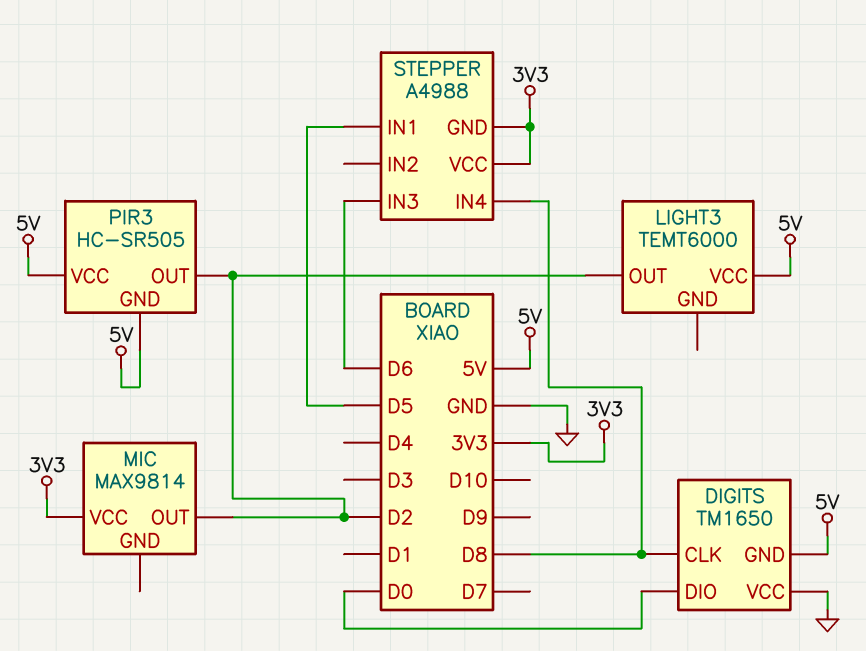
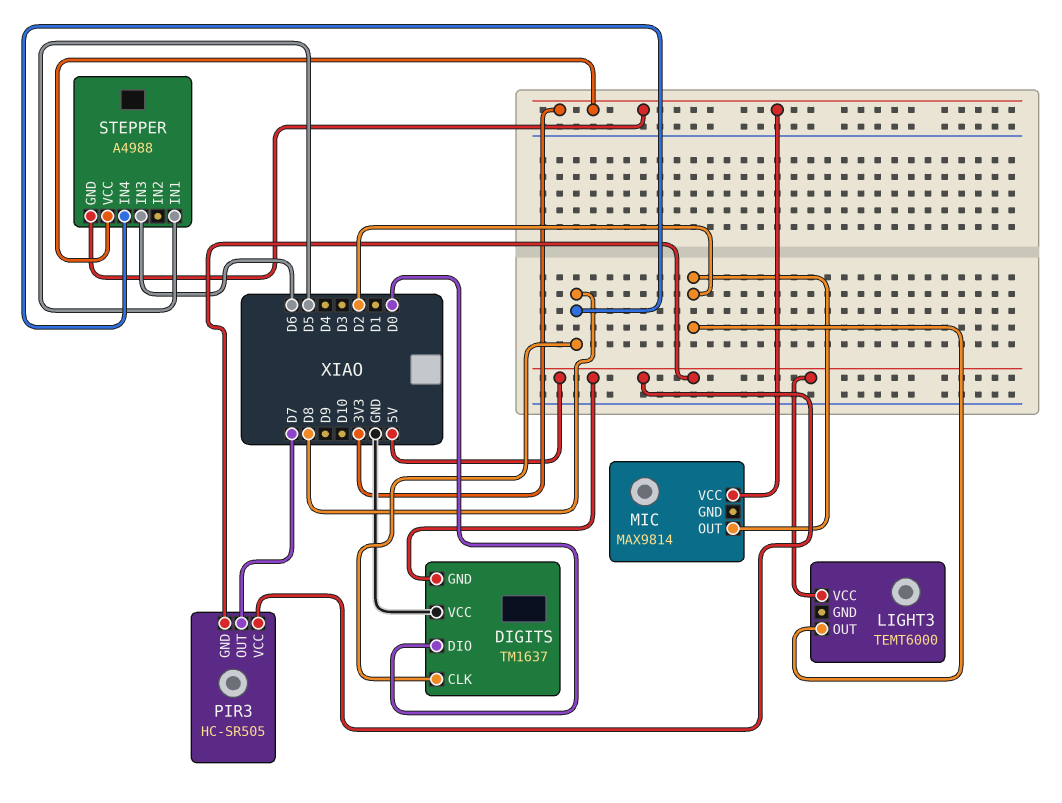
DIGITS: TM1650 -> TM1637
PIR3 pin OUT: D2 -> D7

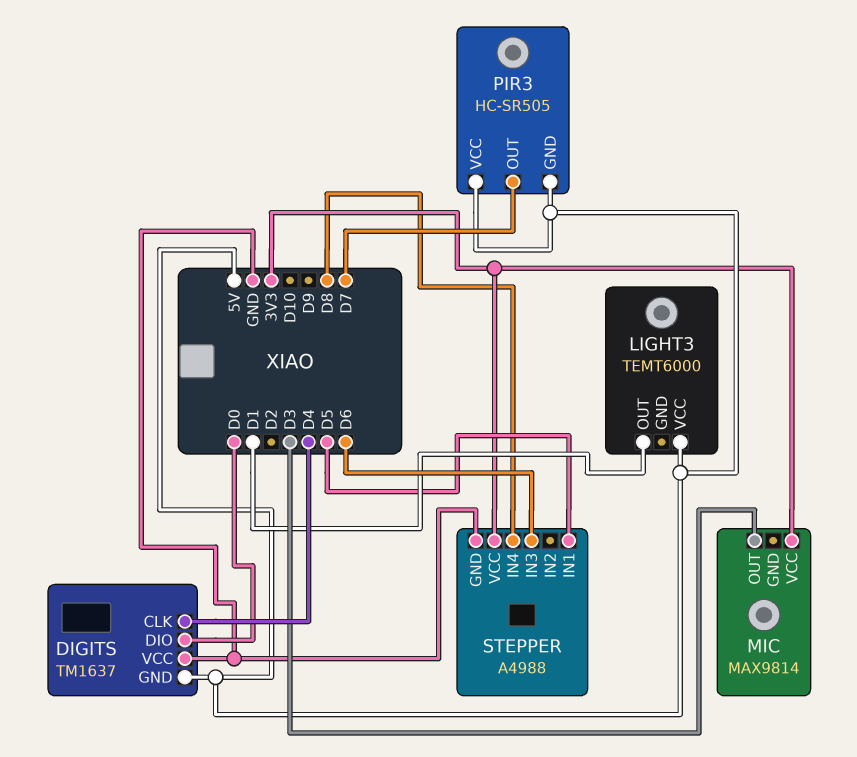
DIGITS pin CLK: D8 -> D4
LIGHT3 pin OUT: D2 -> D1
MIC pin OUT: D2 -> D3
STEPPER pin GND: 3V3 -> GND

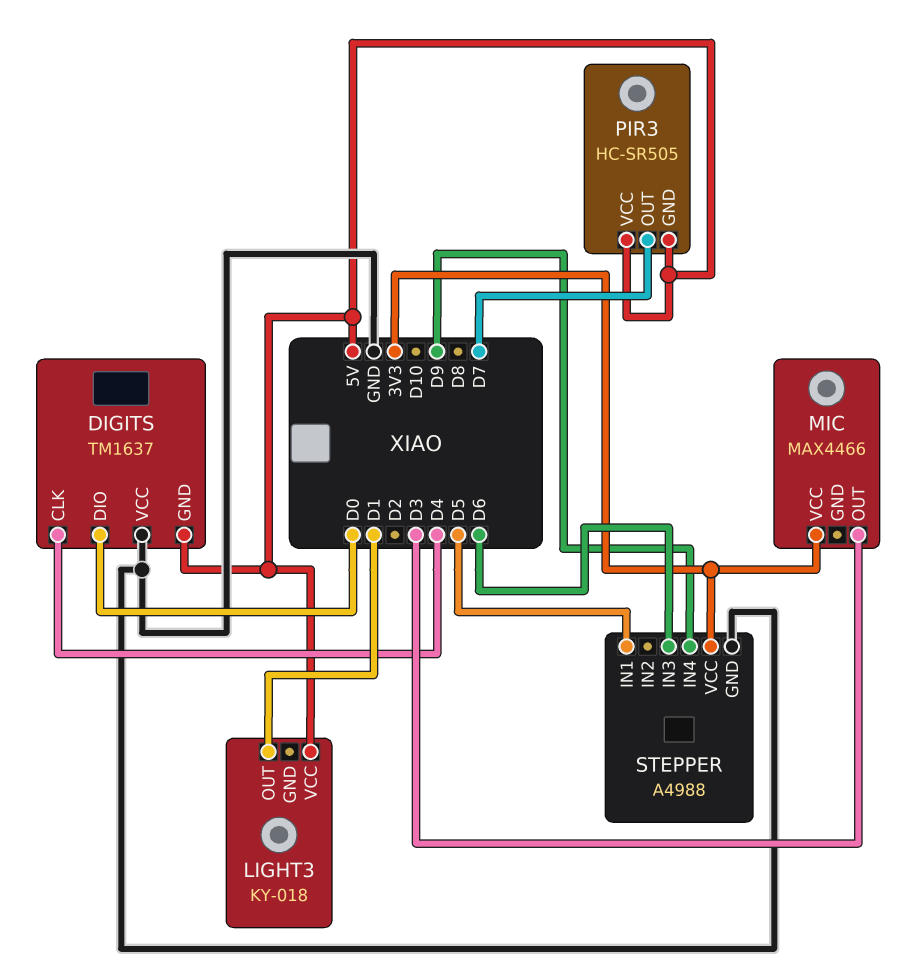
LIGHT3: TEMT6000 -> KY-018
MIC: MAX9814 -> MAX4466
STEPPER pin IN4: D8 -> D9

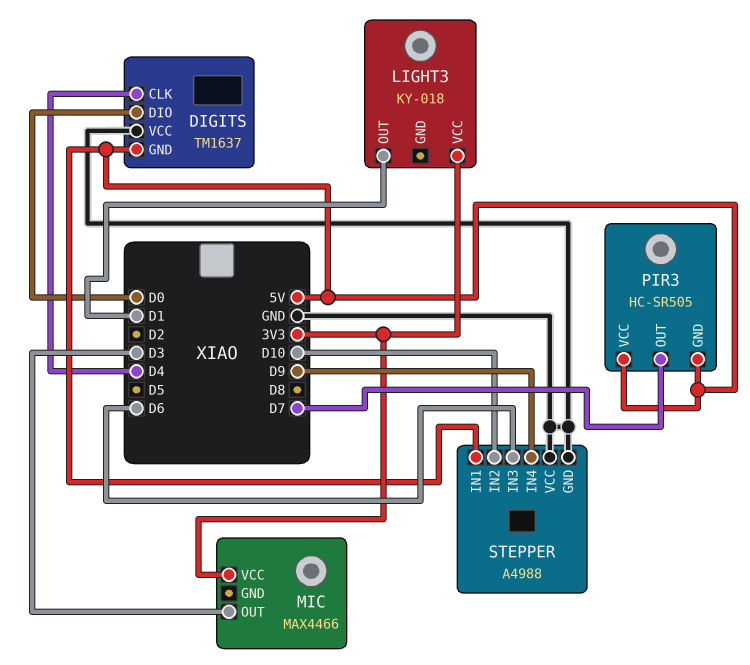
LIGHT3 pin VCC: 5V -> 3V3
STEPPER pin IN1: D5 -> 5V
STEPPER pin IN2: none -> D10
STEPPER pin VCC: 3V3 -> GND

